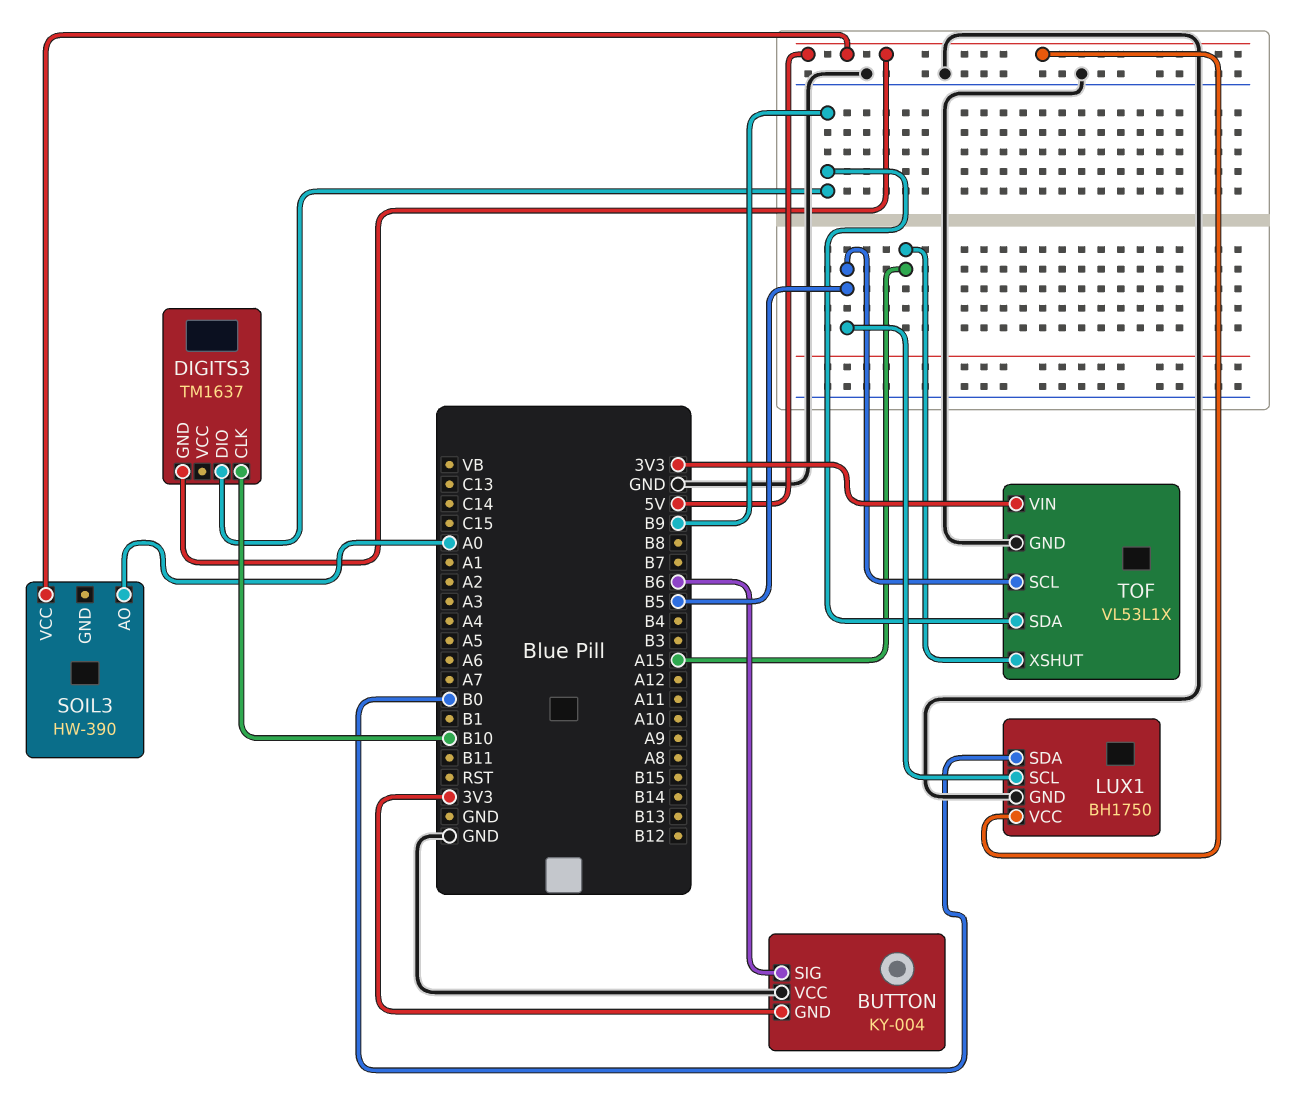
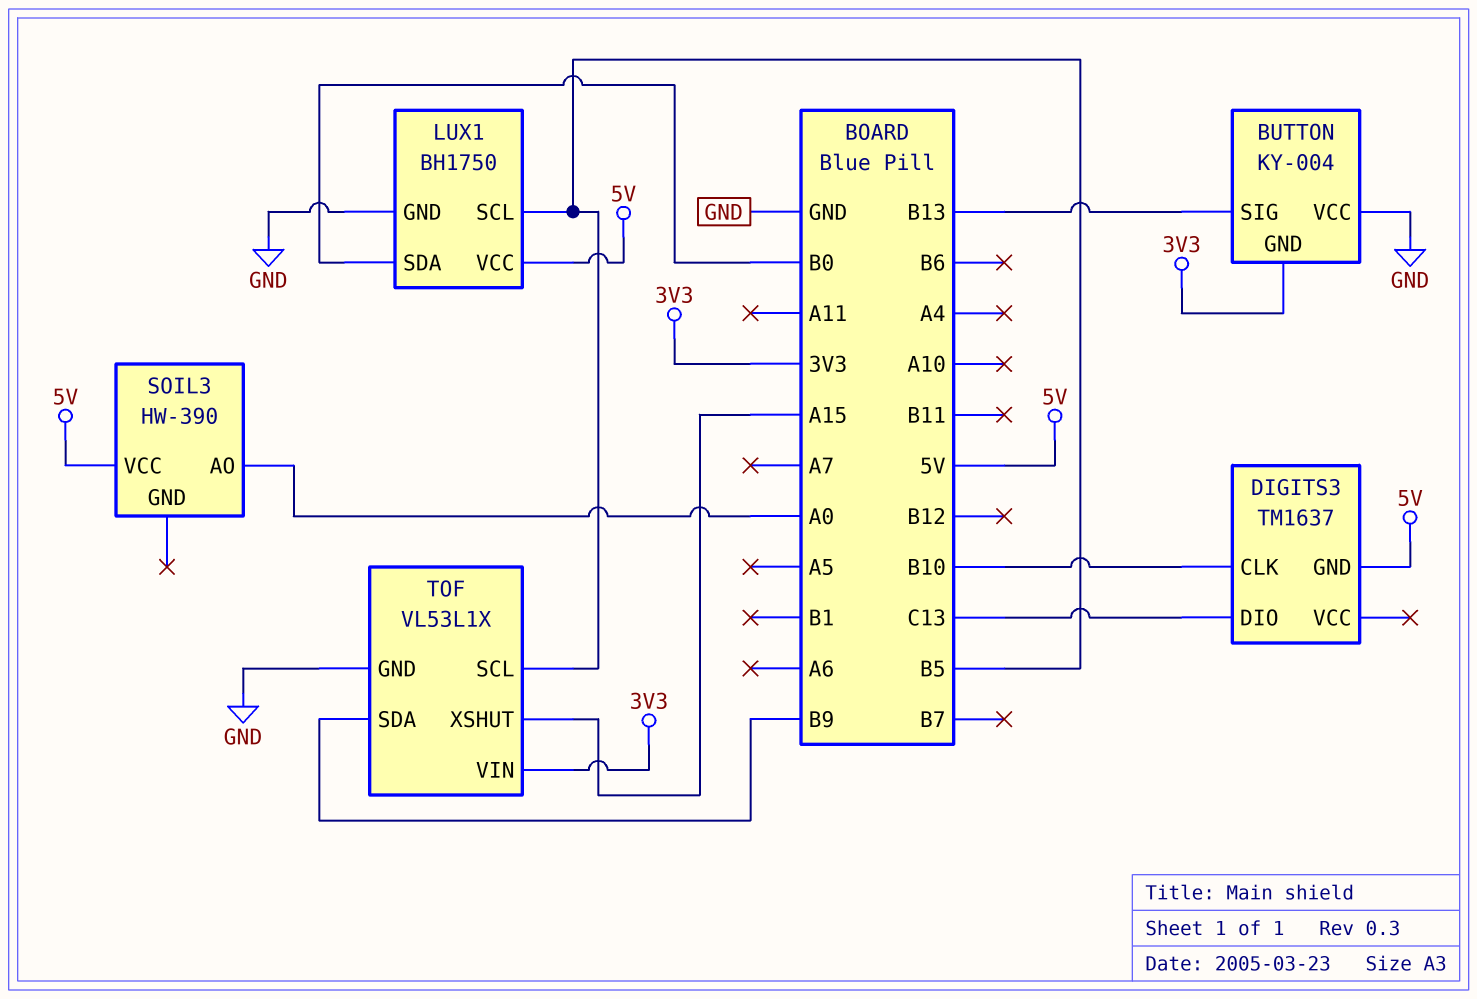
BUTTON pin SIG: B6 -> B13
DIGITS3 pin DIO: B9 -> C13

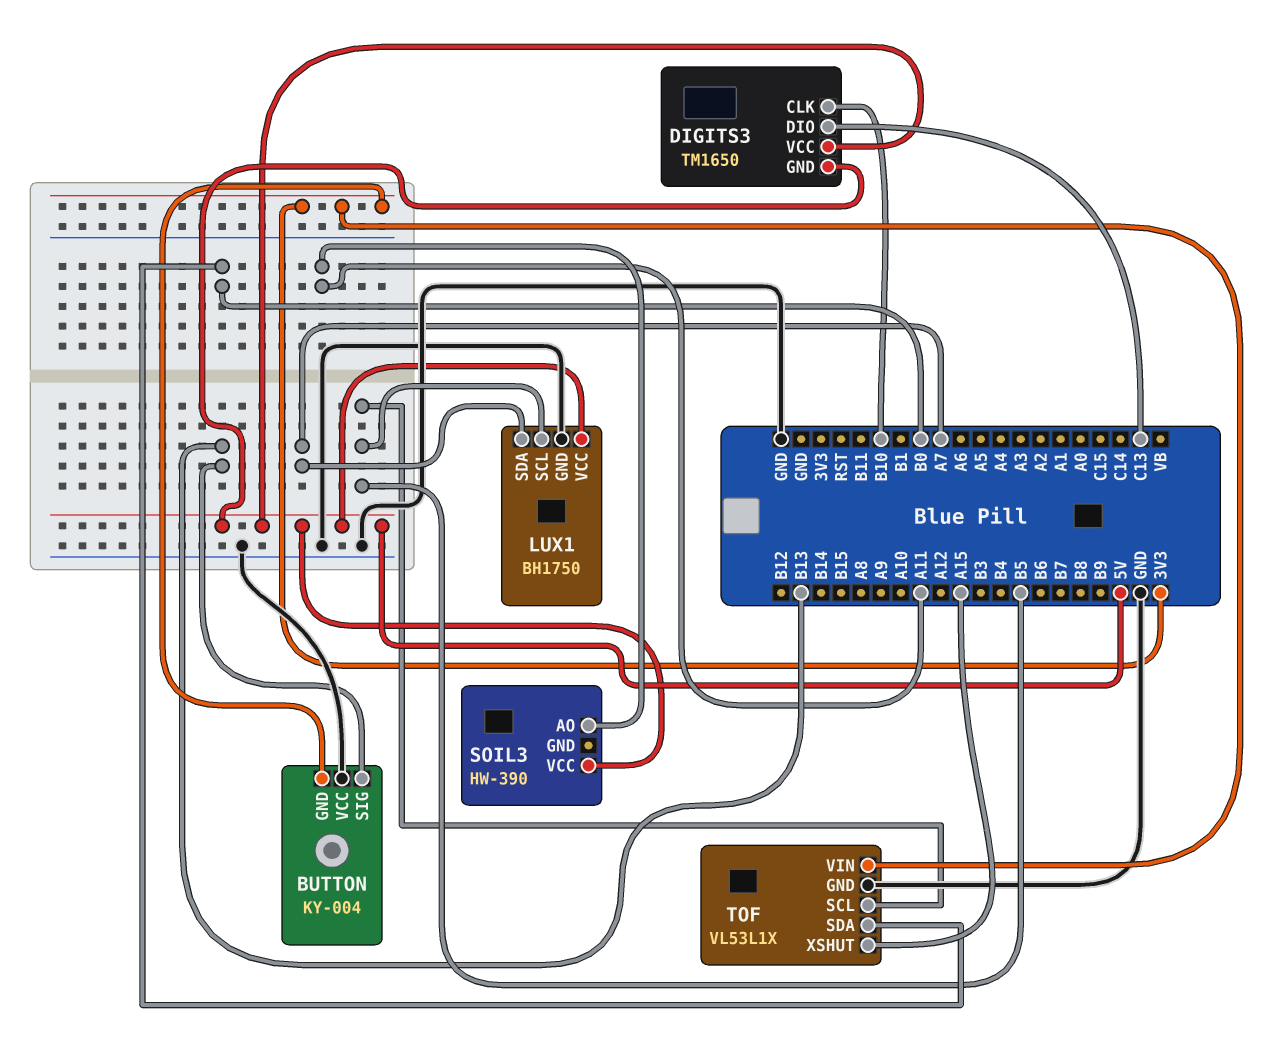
DIGITS3: TM1637 -> TM1650
DIGITS3 pin VCC: none -> 5V
LUX1 pin SDA: B0 -> A7
SOIL3 pin AO: A0 -> A11
TOF pin SDA: B9 -> B0

